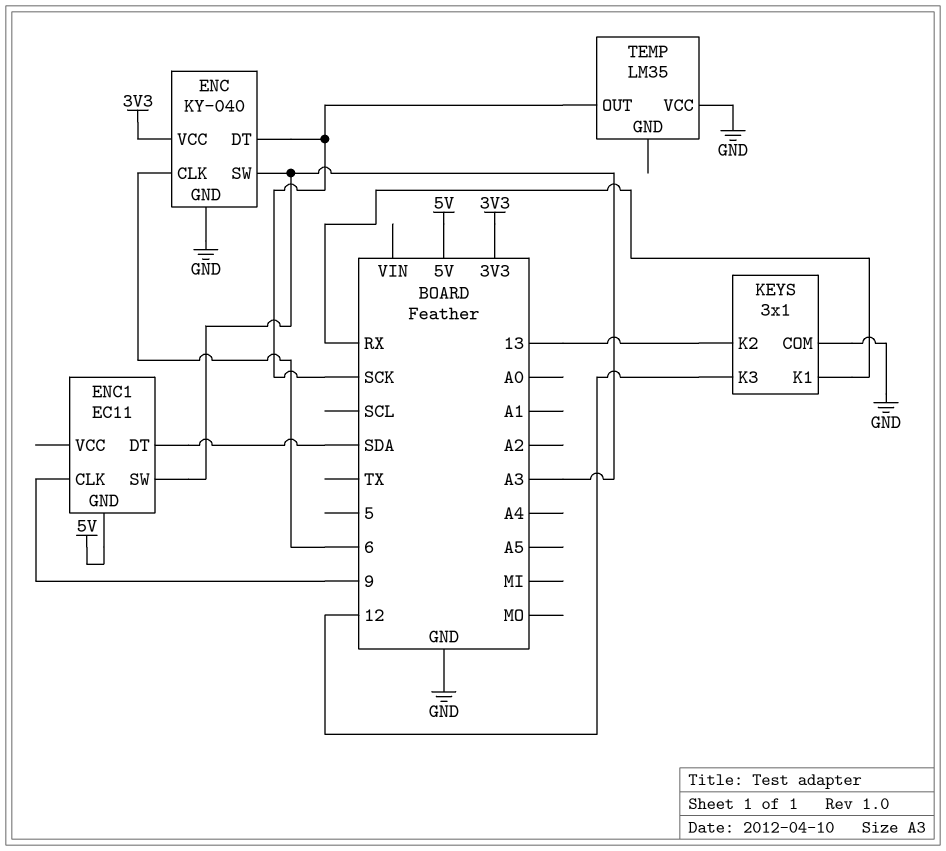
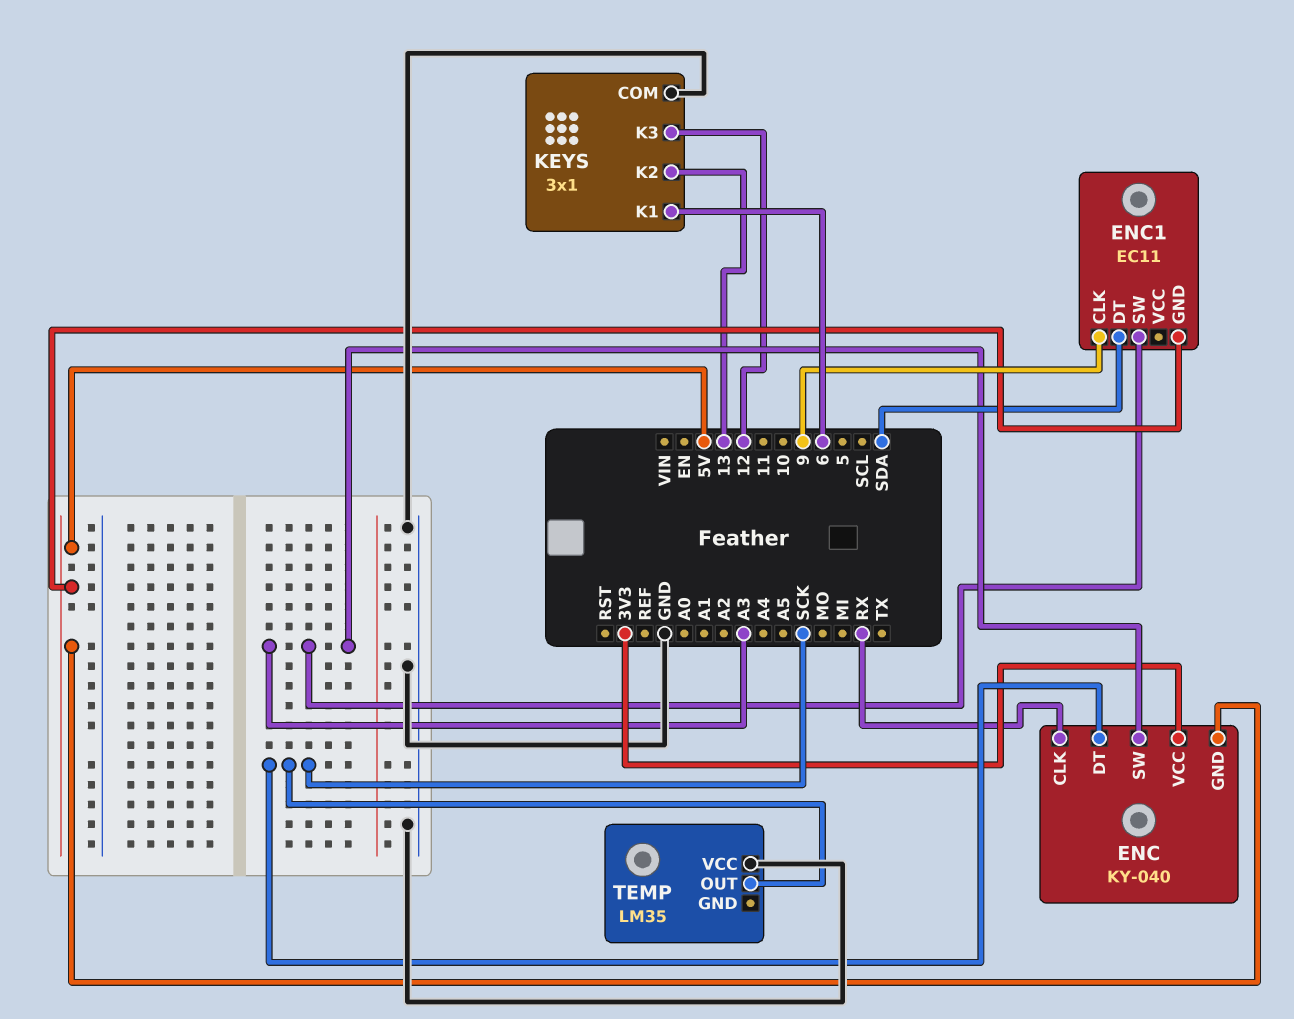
ENC pin CLK: 6 -> RX
ENC pin GND: GND -> 5V
KEYS pin K1: RX -> 6

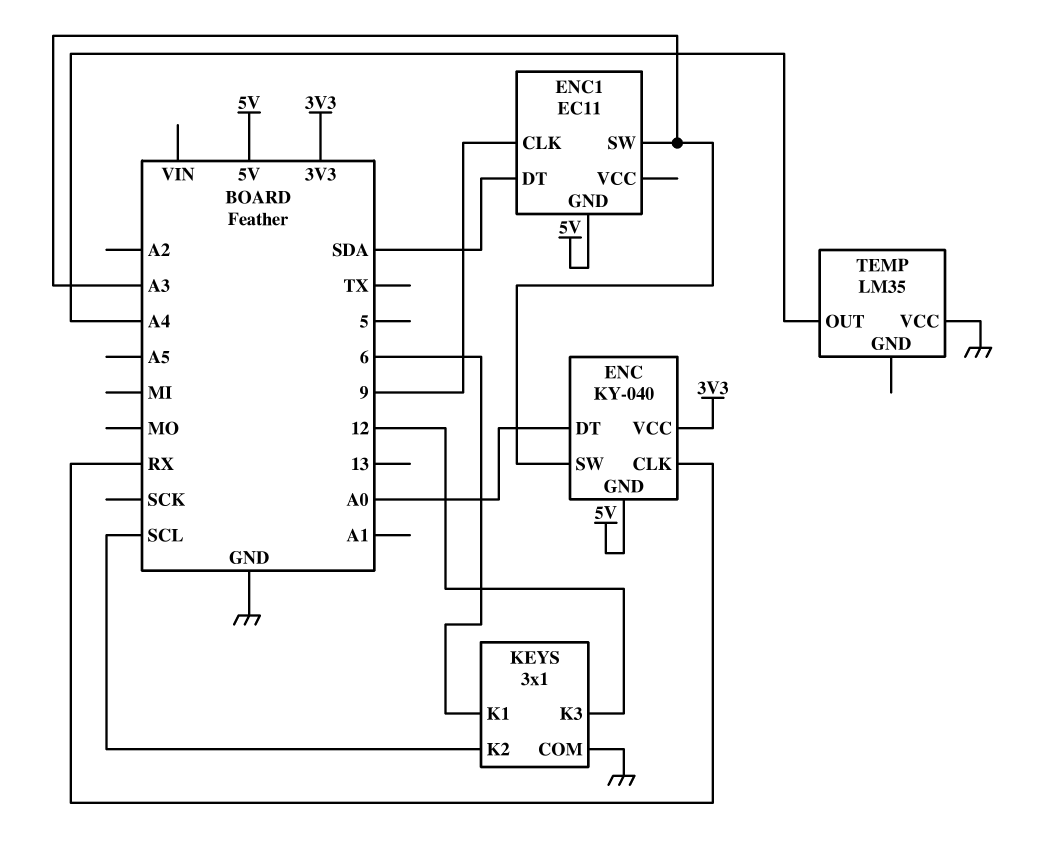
ENC pin DT: SCK -> A0
KEYS pin K2: 13 -> SCL
TEMP pin OUT: SCK -> A4

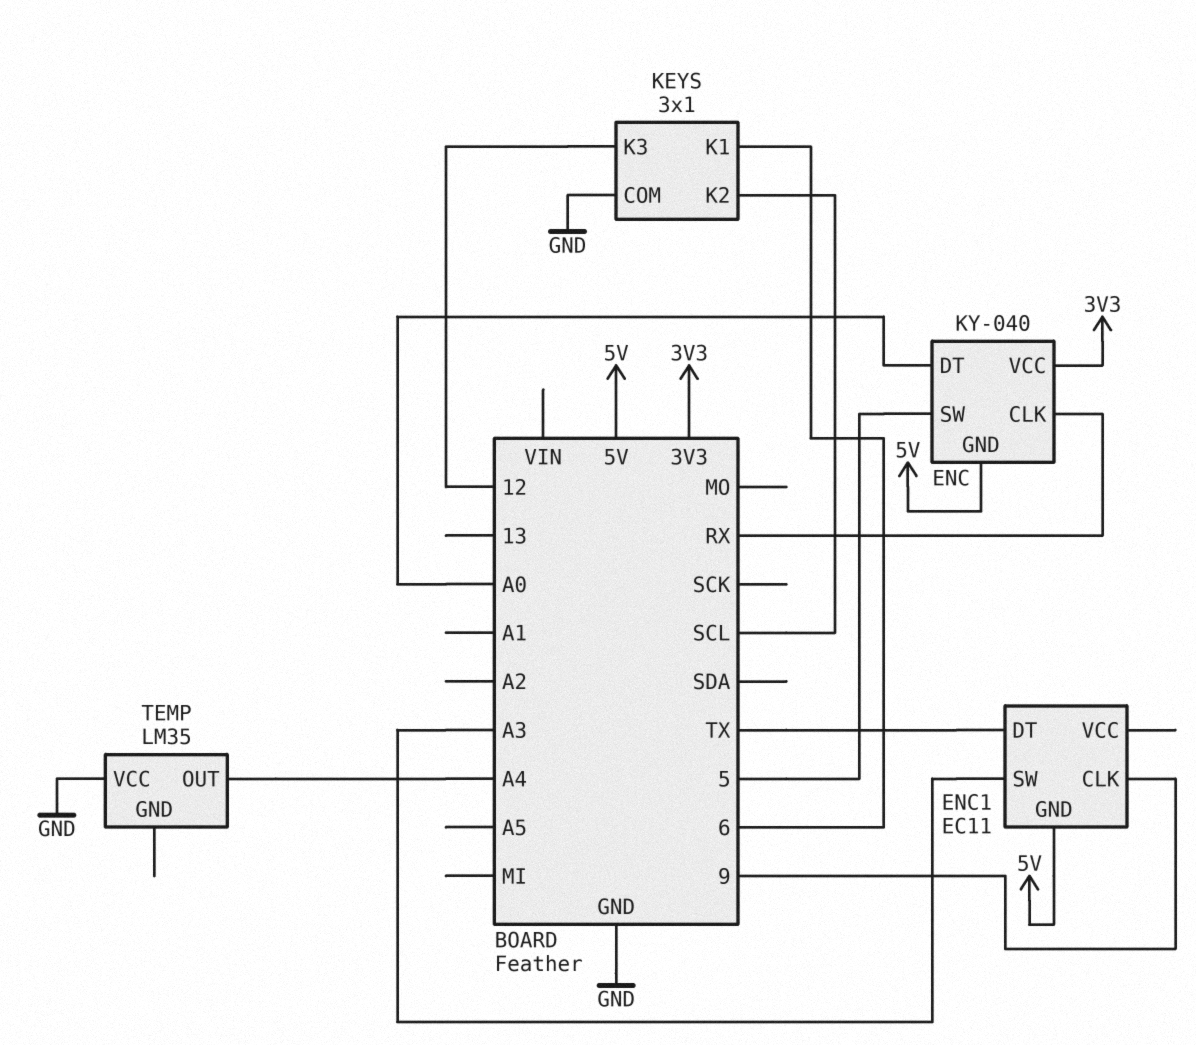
ENC pin SW: A3 -> 5
ENC1 pin DT: SDA -> TX

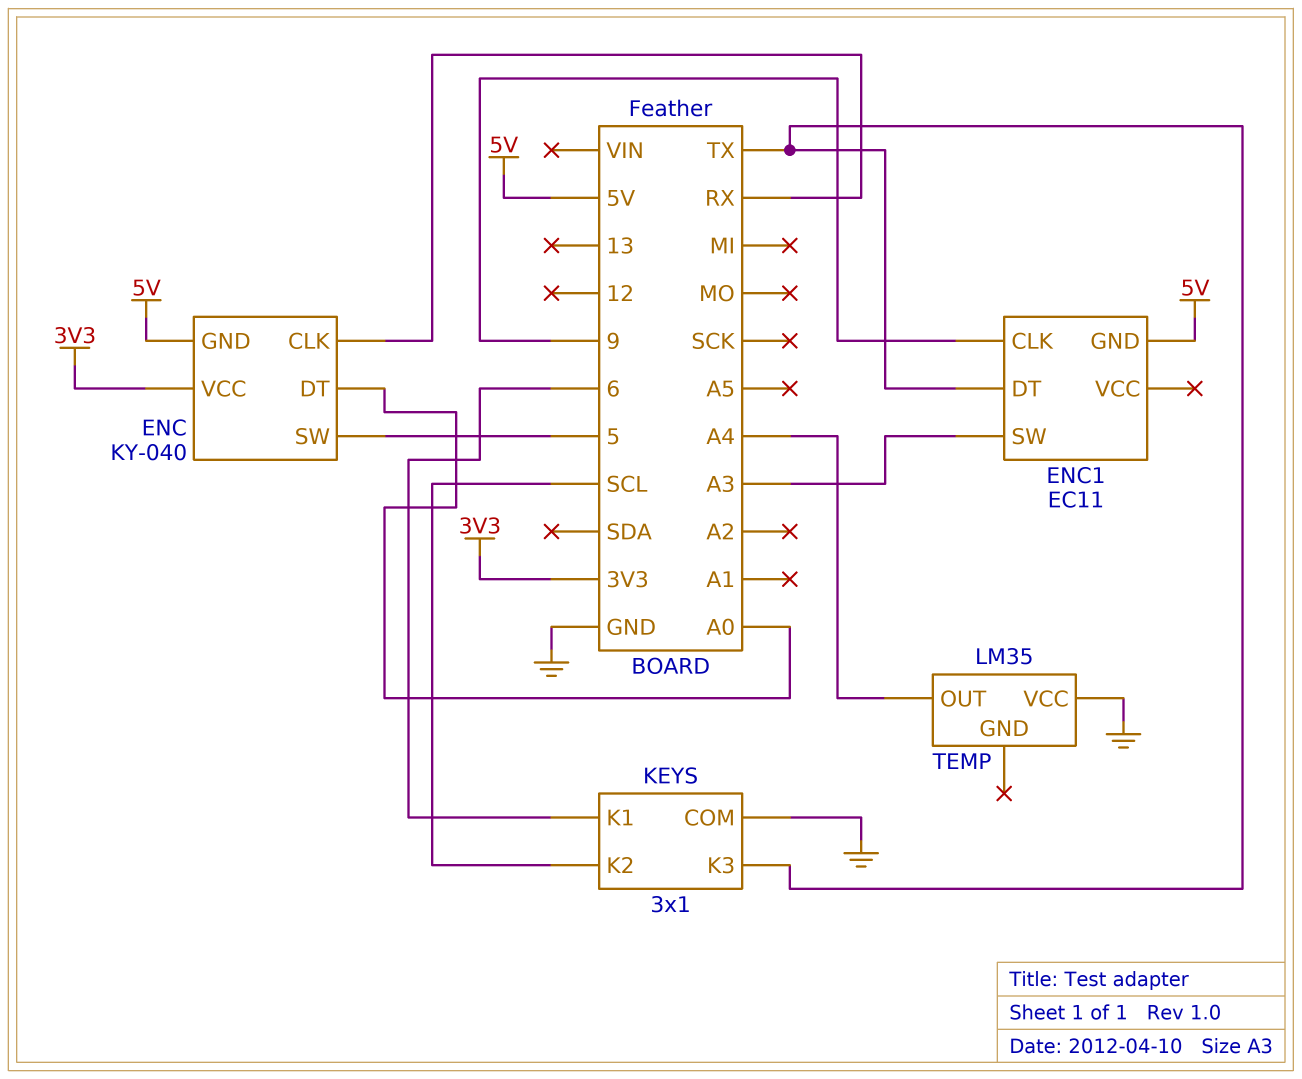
KEYS pin K3: 12 -> TX

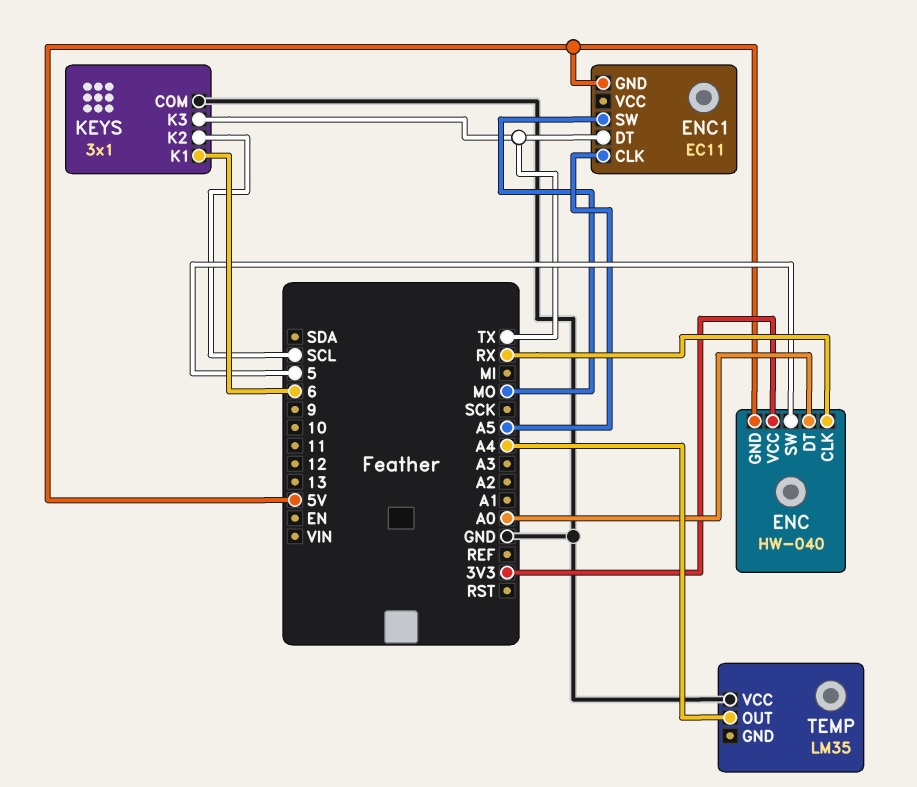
ENC: KY-040 -> HW-040
ENC1 pin CLK: 9 -> A5
ENC1 pin SW: A3 -> MO

